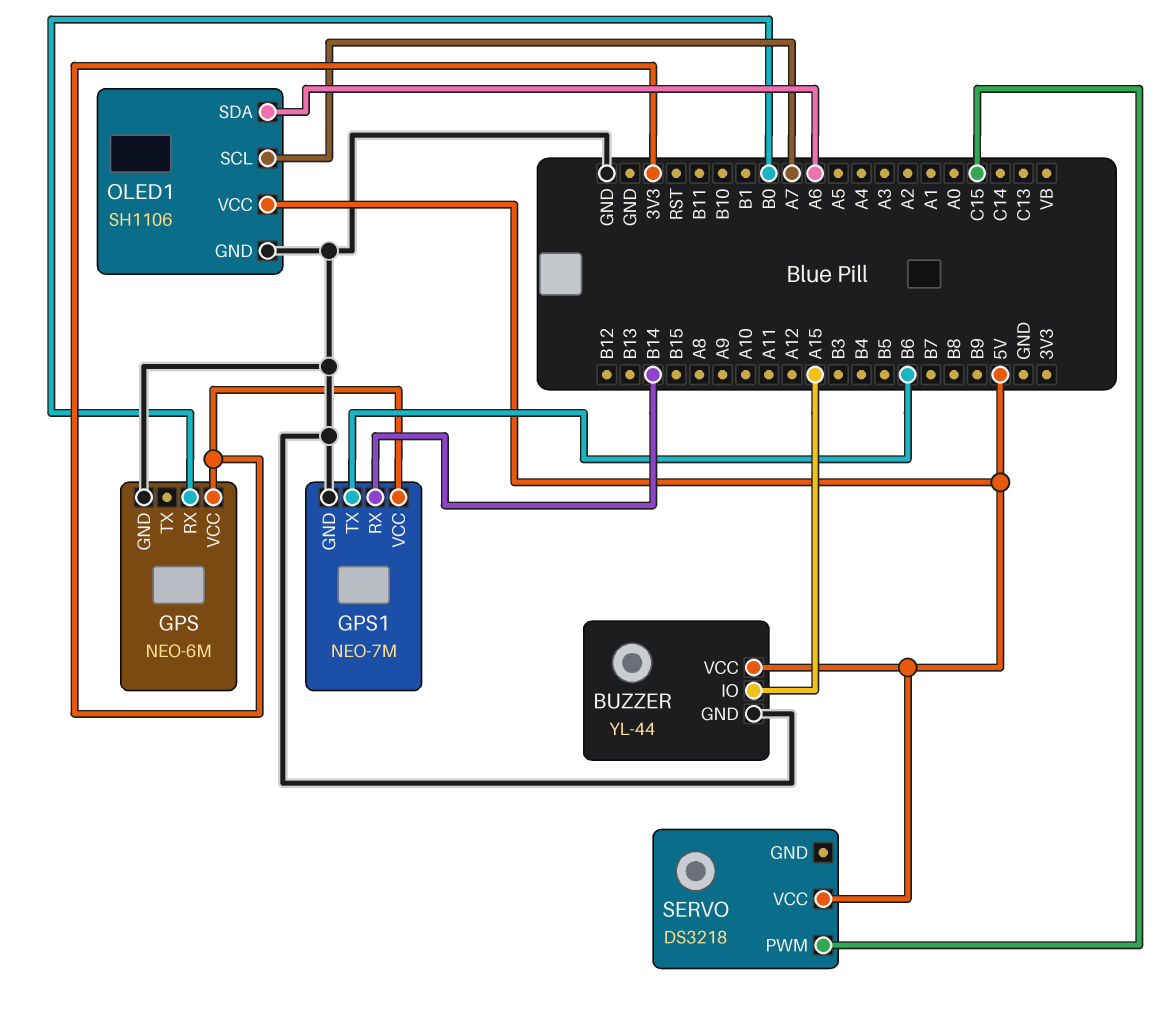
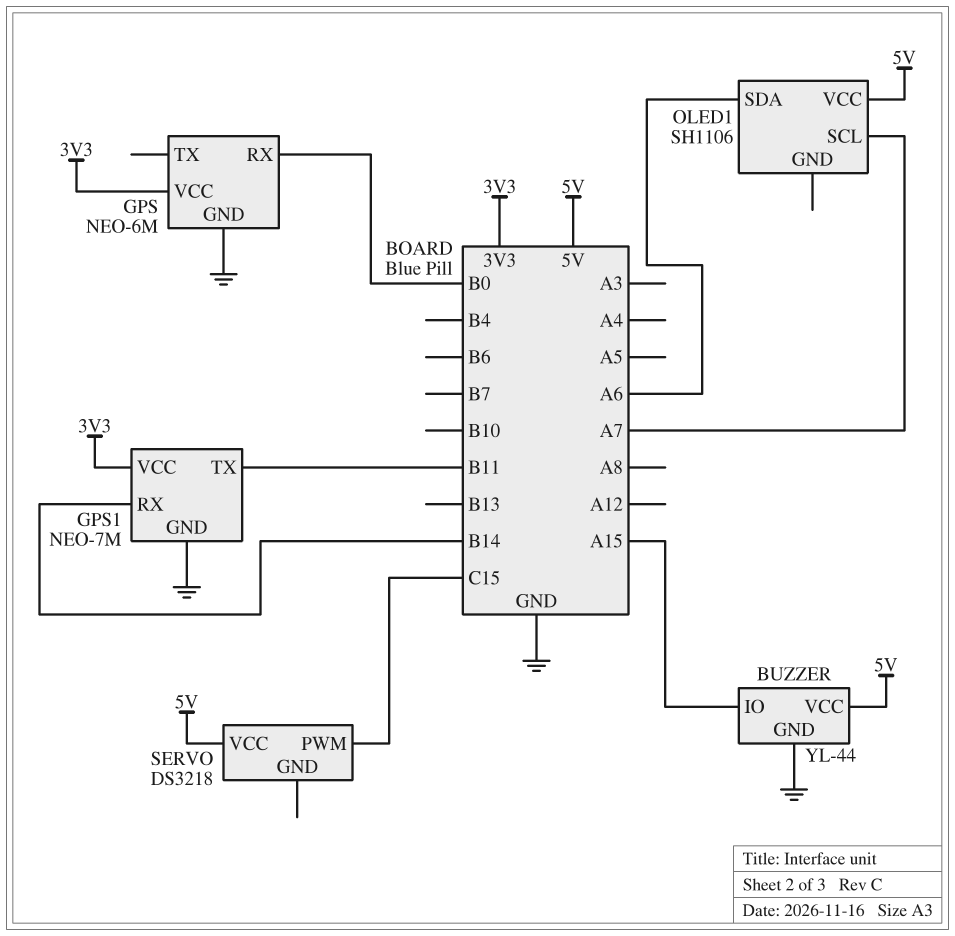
GPS1 pin TX: B6 -> B11
OLED1 pin GND: GND -> none

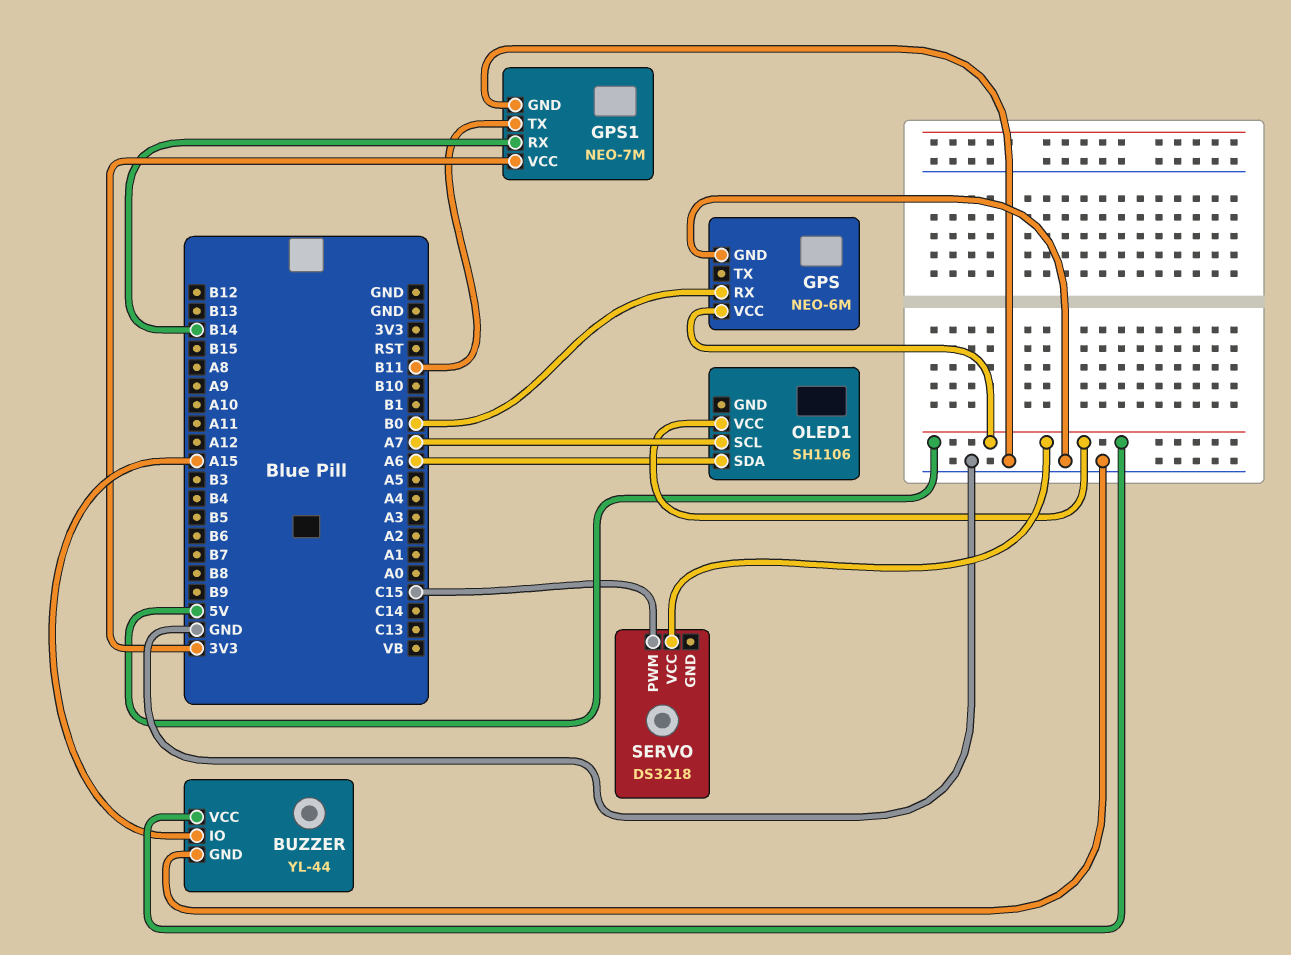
GPS pin VCC: 3V3 -> 5V

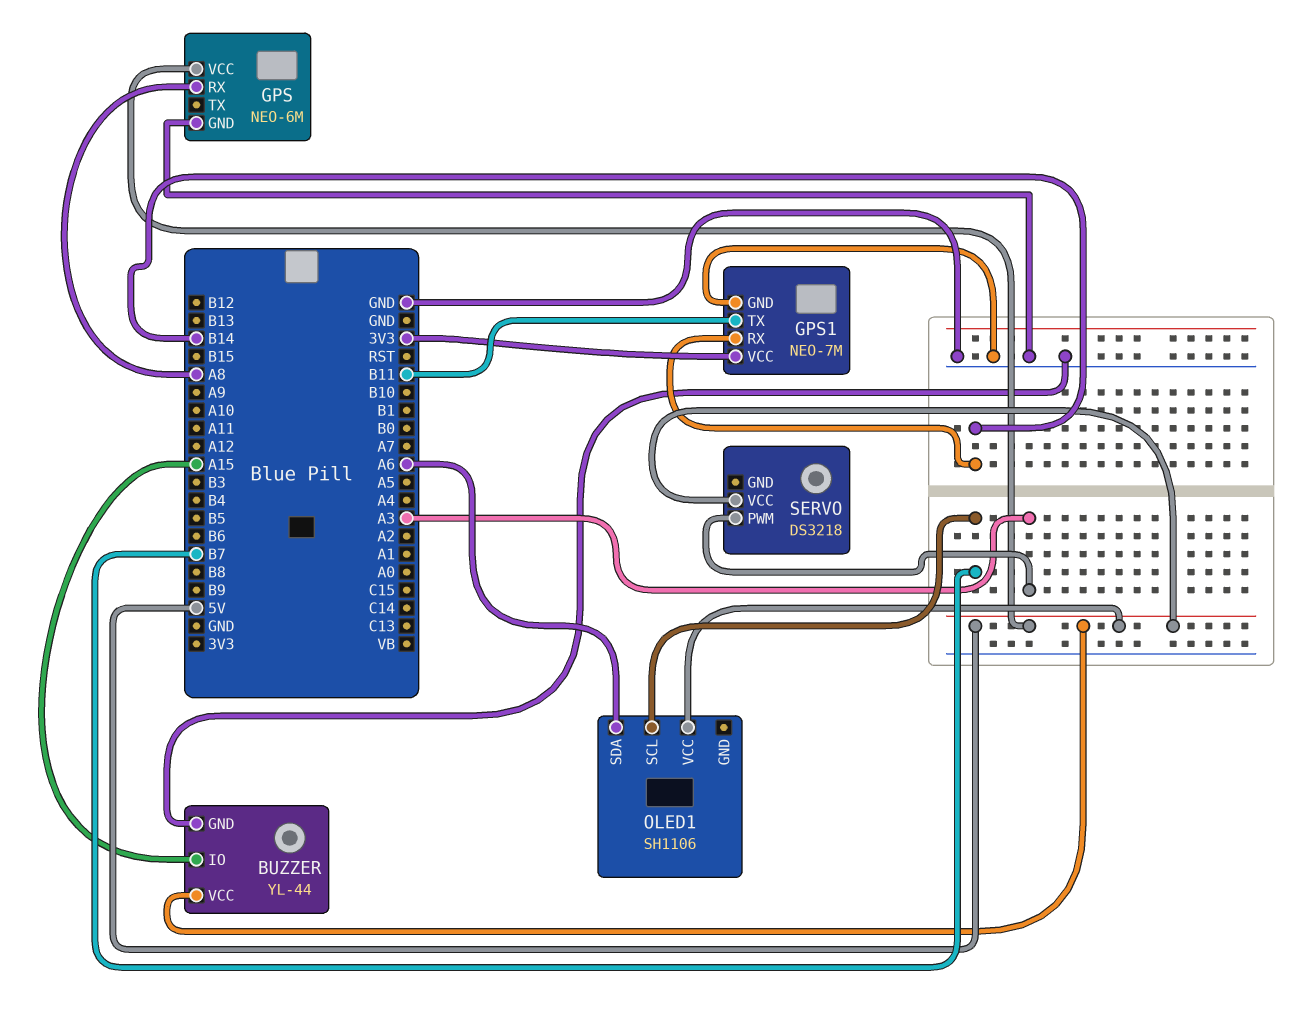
GPS pin RX: B0 -> A8
OLED1 pin SCL: A7 -> B7
SERVO pin PWM: C15 -> A3

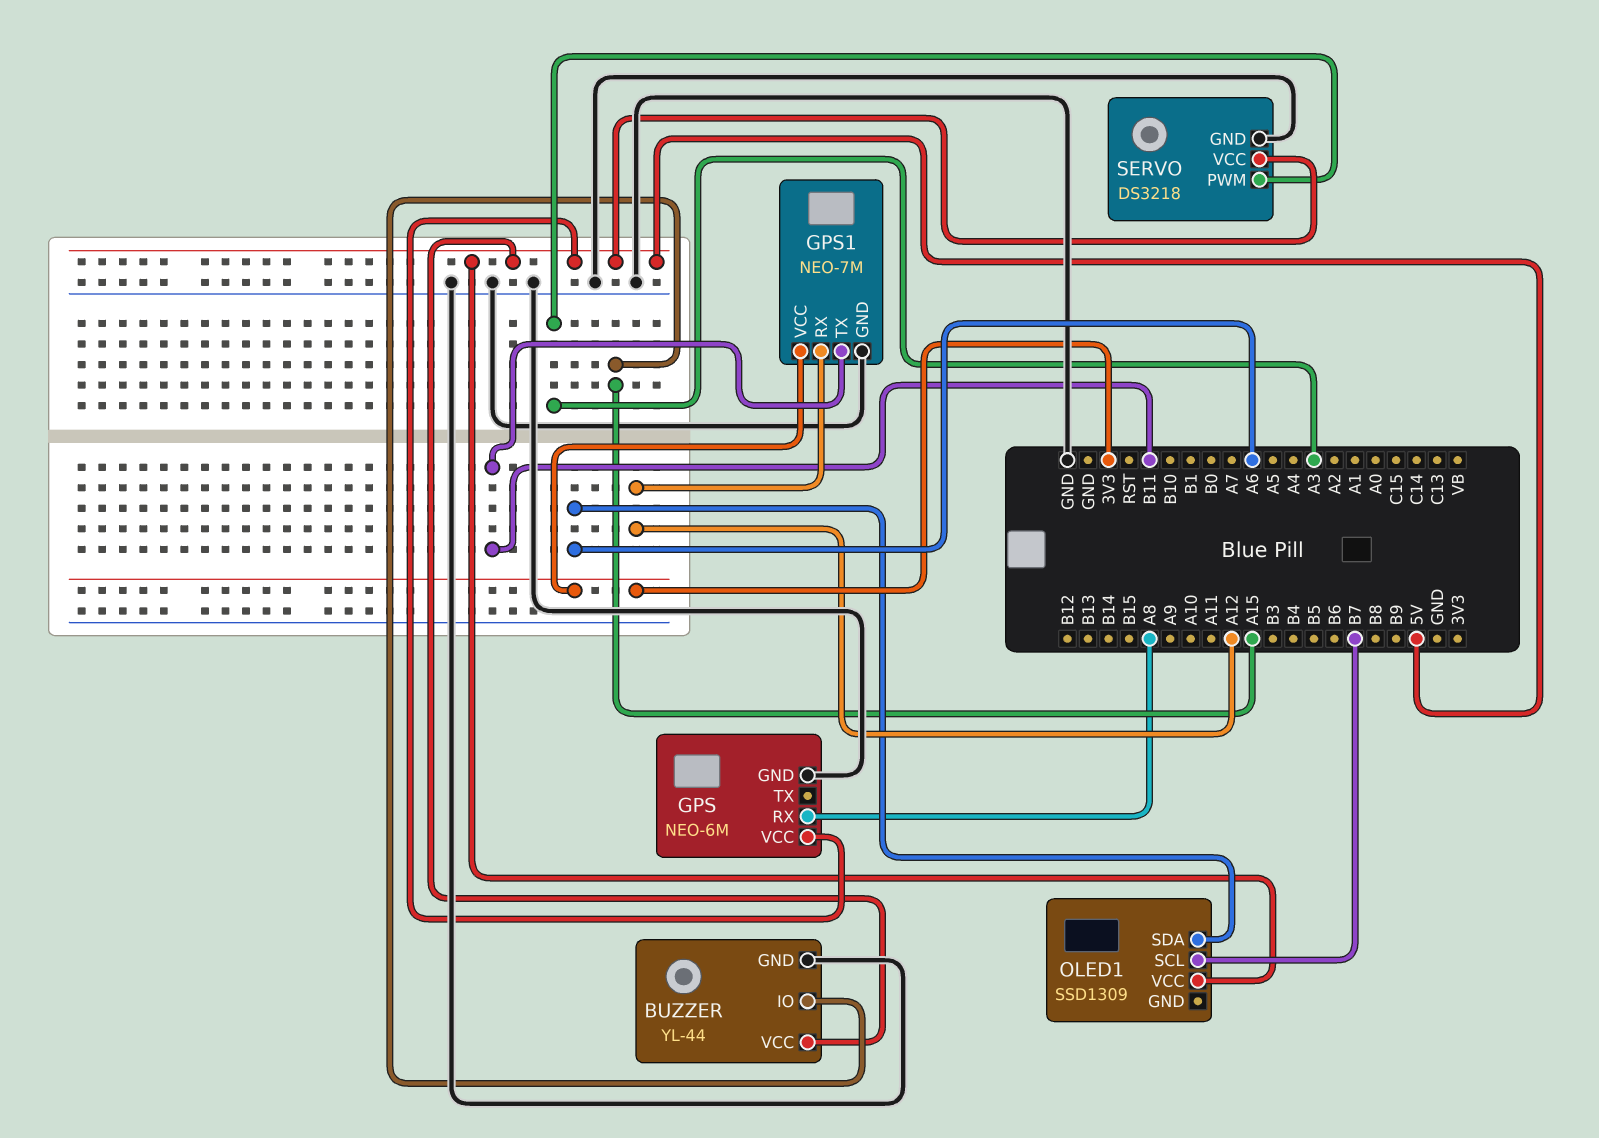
GPS1 pin RX: B14 -> A12
OLED1: SH1106 -> SSD1309
SERVO pin GND: none -> GND

